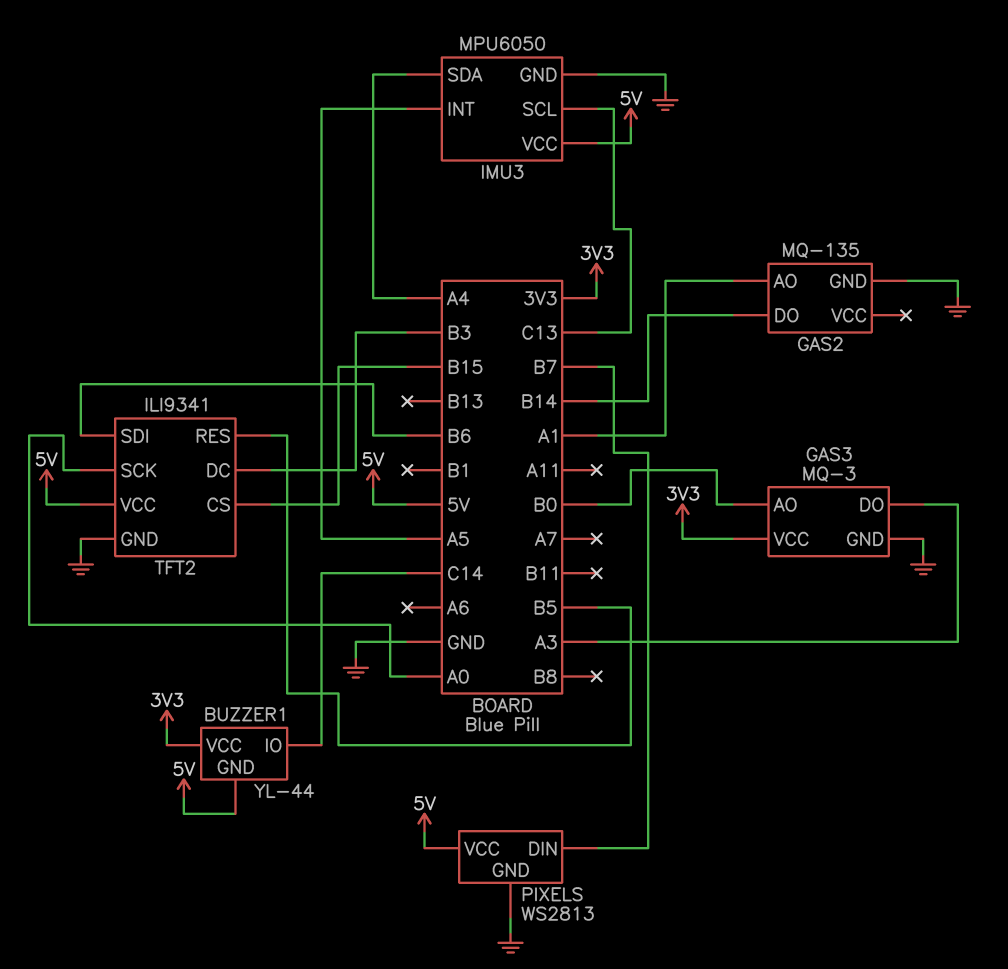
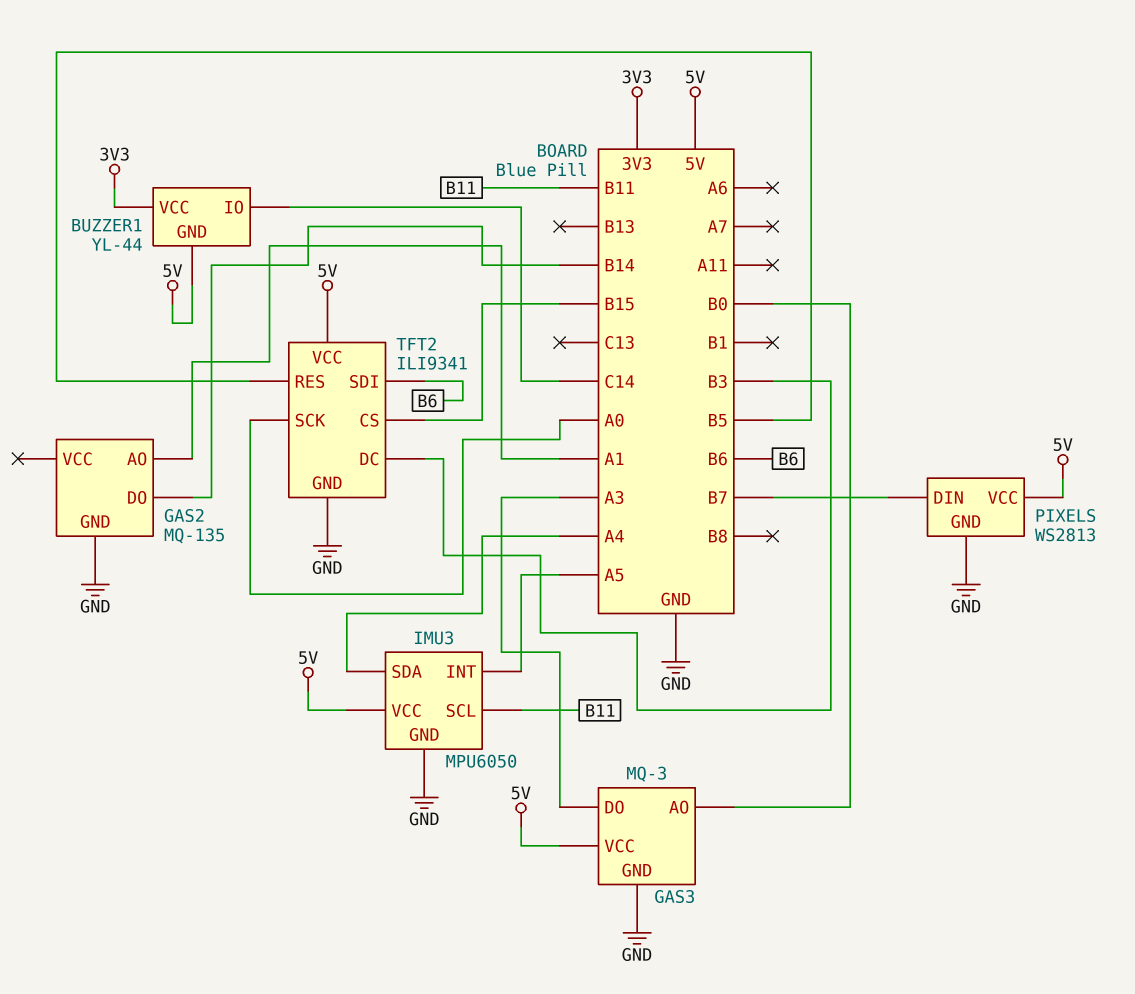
GAS3 pin VCC: 3V3 -> 5V
IMU3 pin SCL: C13 -> B11

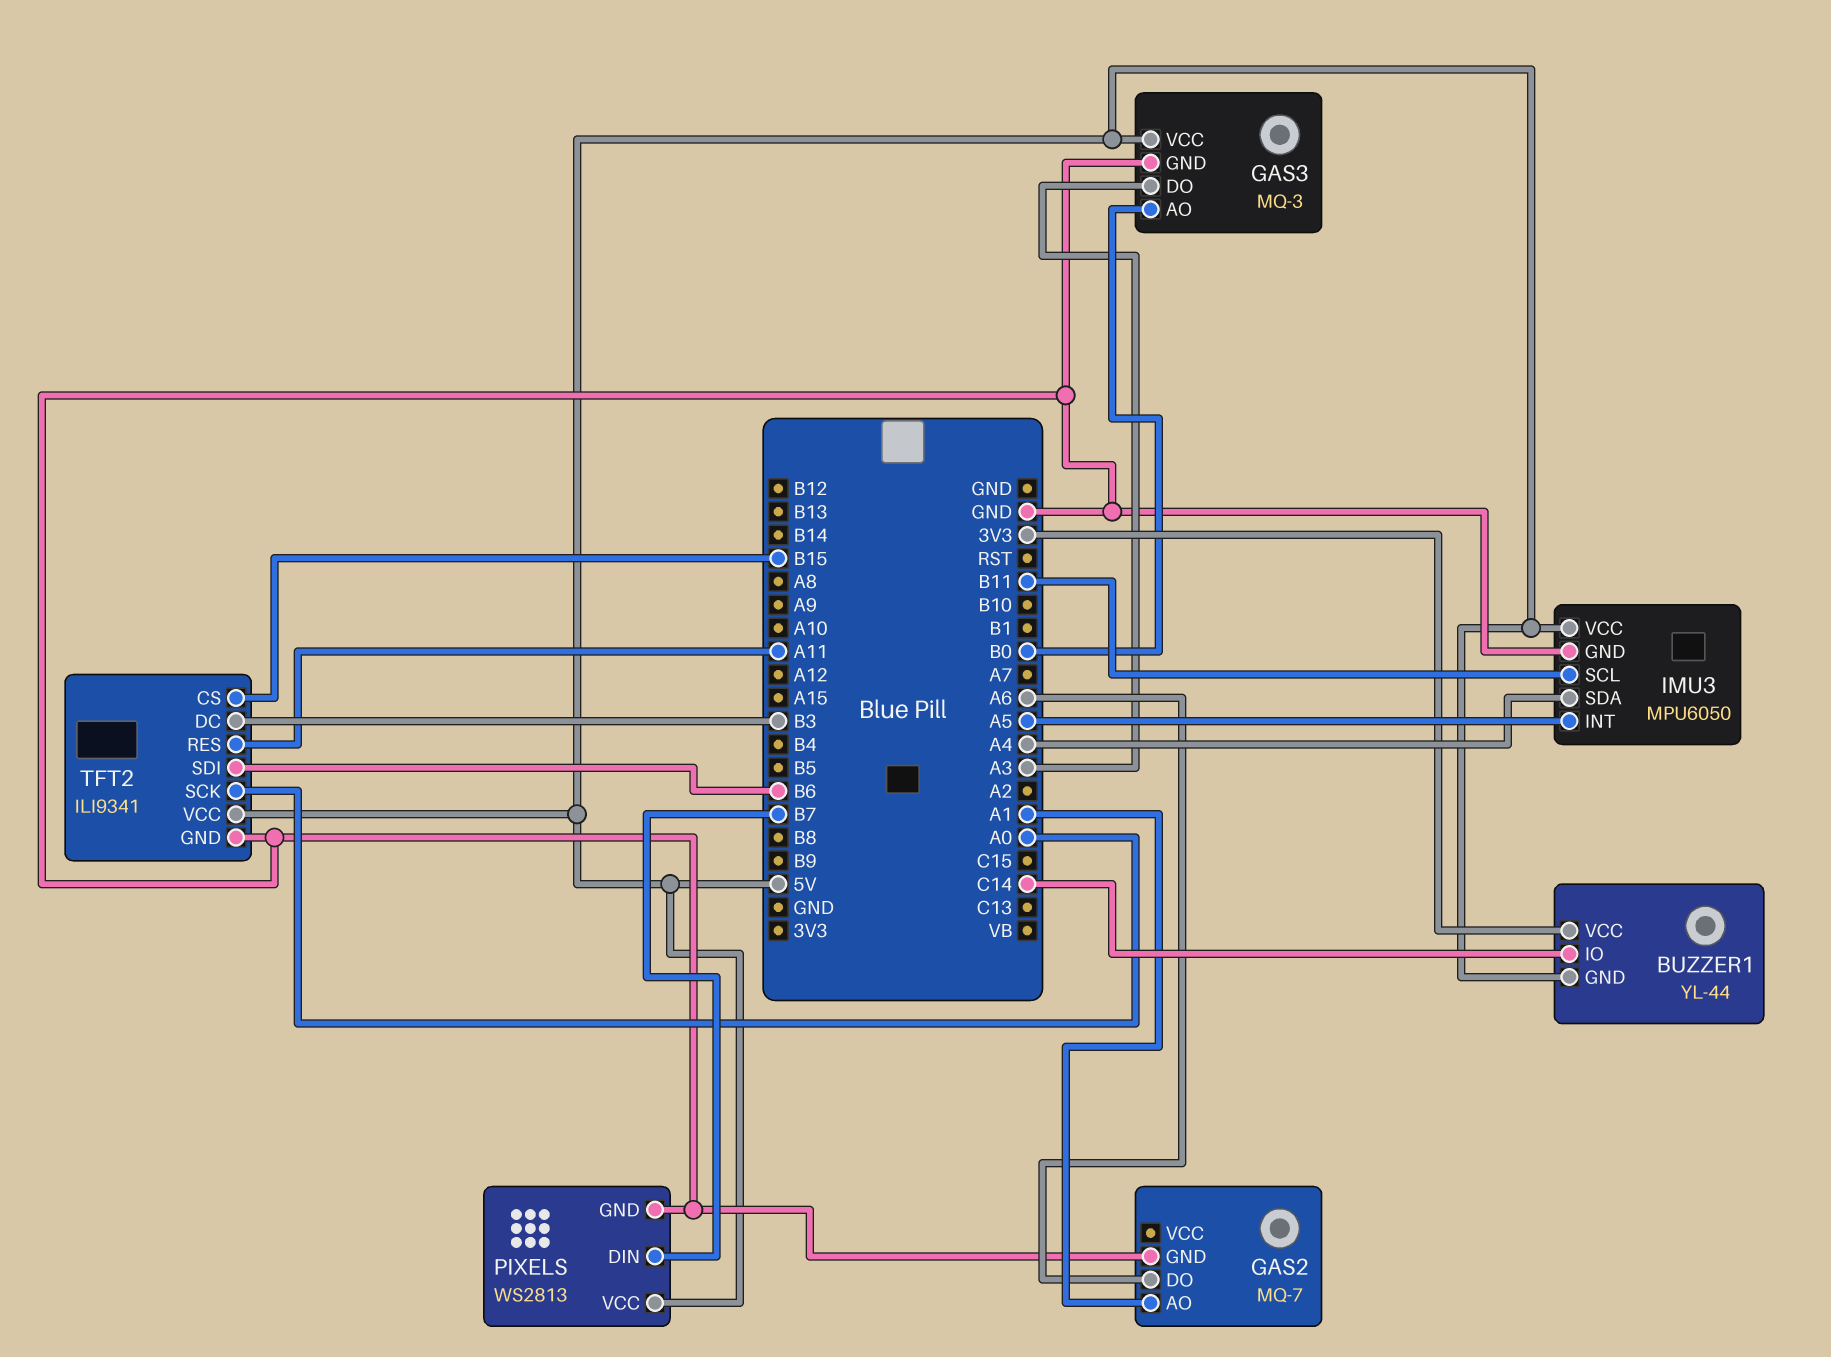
GAS2: MQ-135 -> MQ-7
GAS2 pin DO: B14 -> A6
TFT2 pin RES: B5 -> A11

